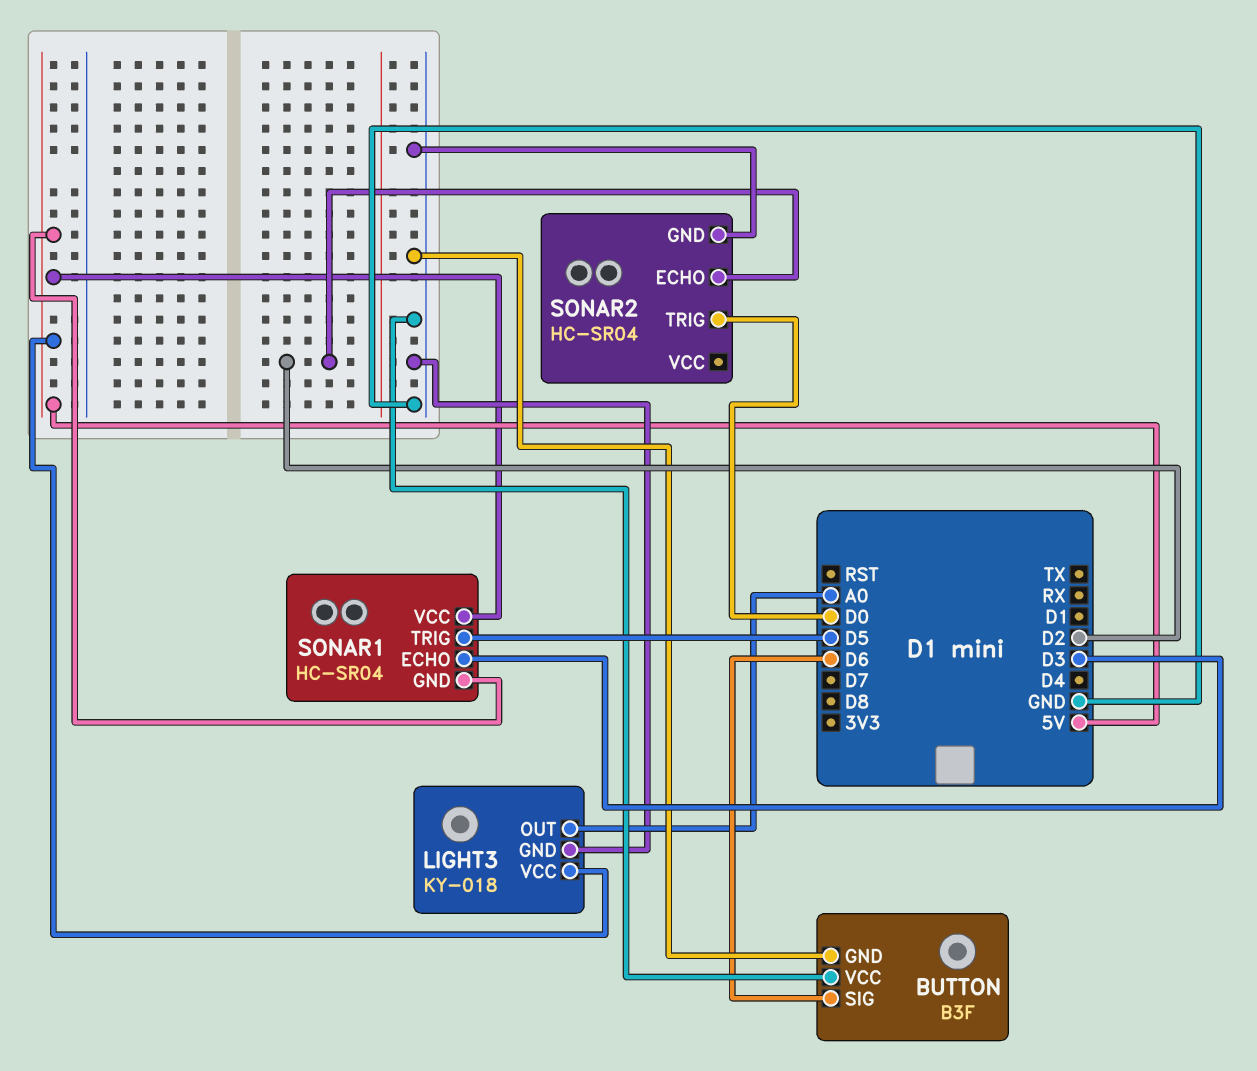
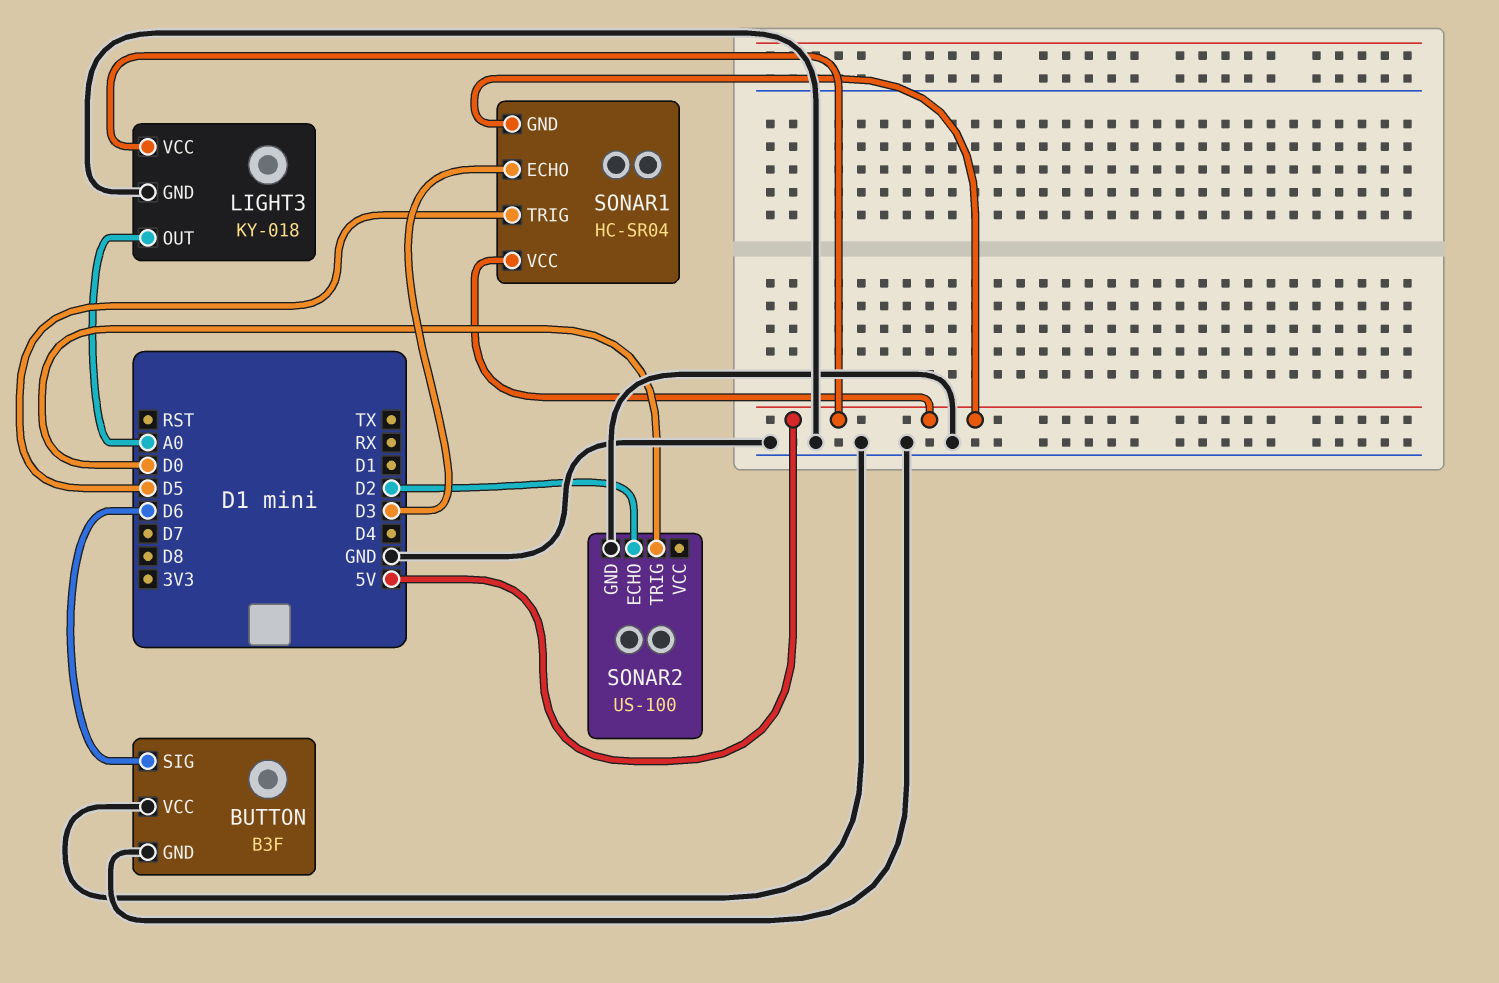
SONAR2: HC-SR04 -> US-100

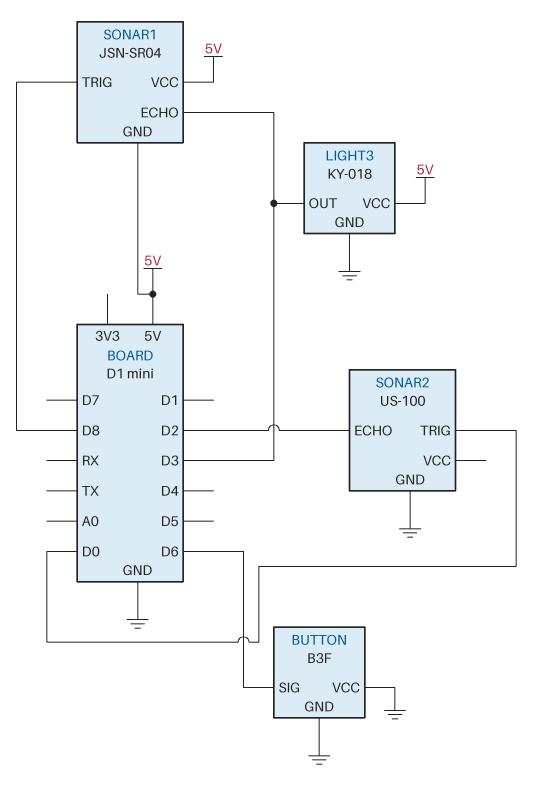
LIGHT3 pin OUT: A0 -> D3
SONAR1: HC-SR04 -> JSN-SR04
SONAR1 pin TRIG: D5 -> D8

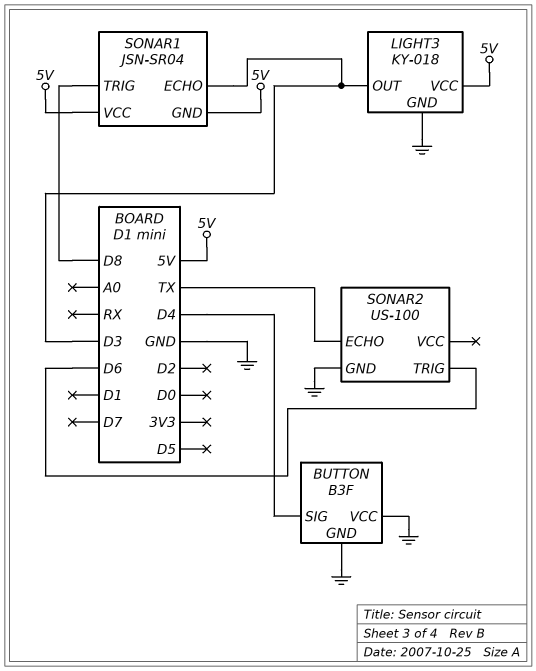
BUTTON pin SIG: D6 -> D4
SONAR2 pin ECHO: D2 -> TX
SONAR2 pin TRIG: D0 -> D6

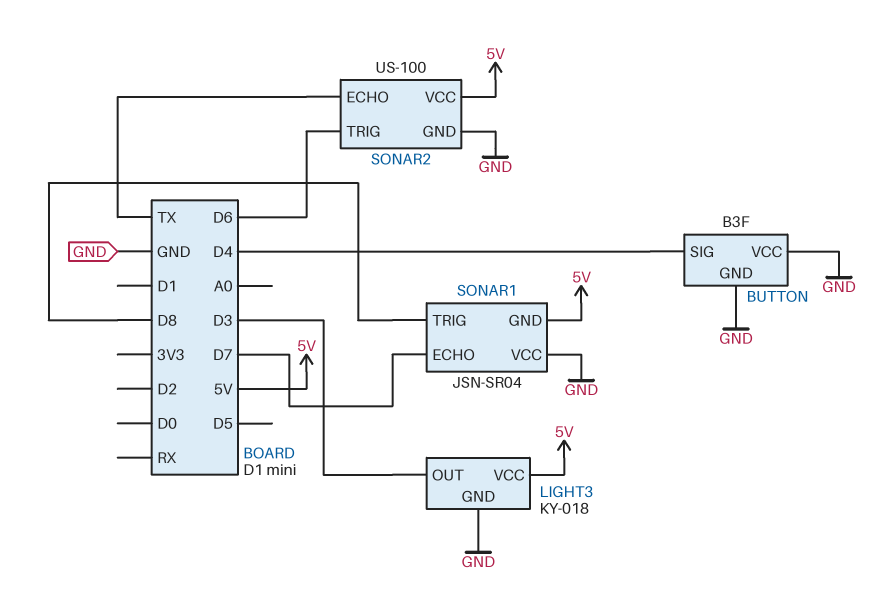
SONAR1 pin ECHO: D3 -> D7
SONAR1 pin VCC: 5V -> GND
SONAR2 pin VCC: none -> 5V

